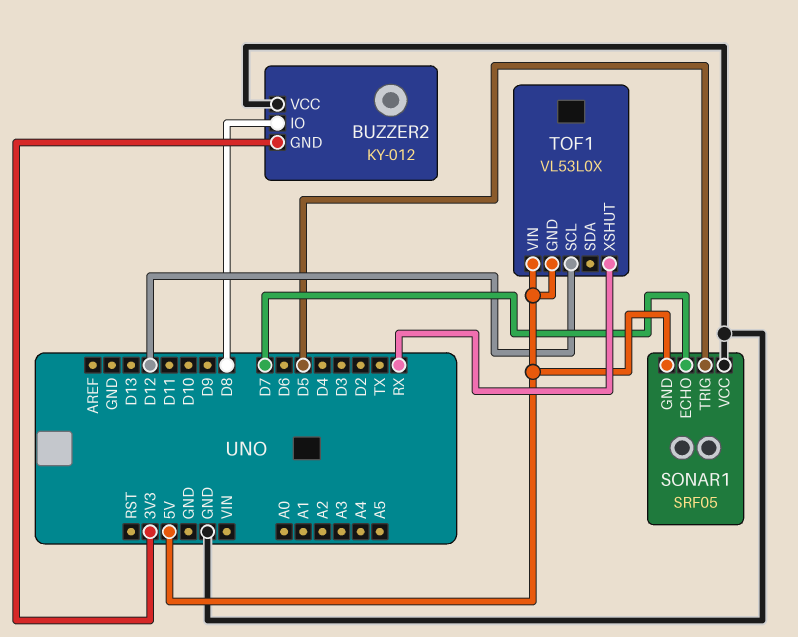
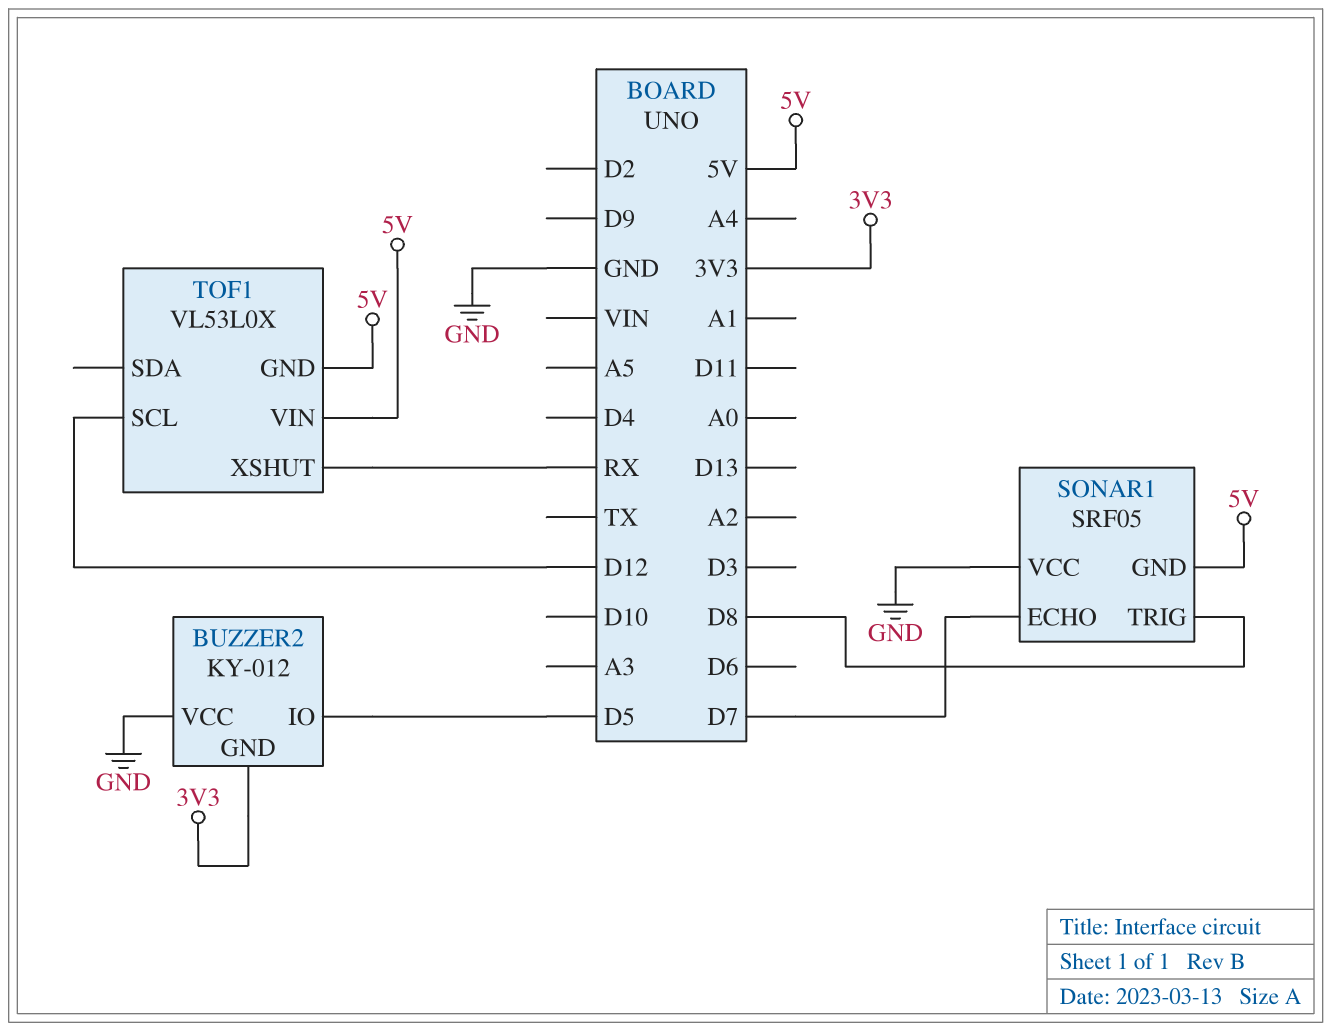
BUZZER2 pin IO: D8 -> D5
SONAR1 pin TRIG: D5 -> D8

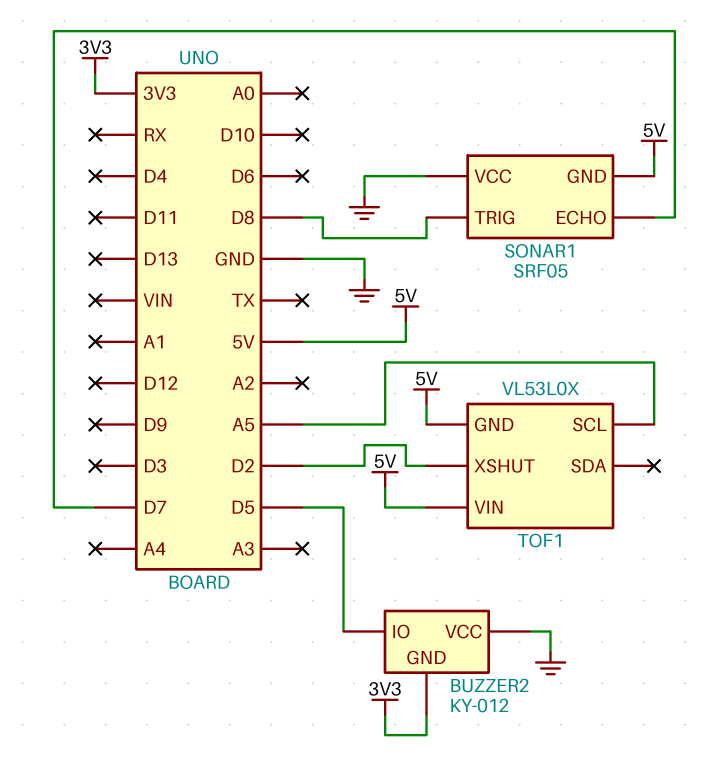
TOF1 pin SCL: D12 -> A5
TOF1 pin XSHUT: RX -> D2

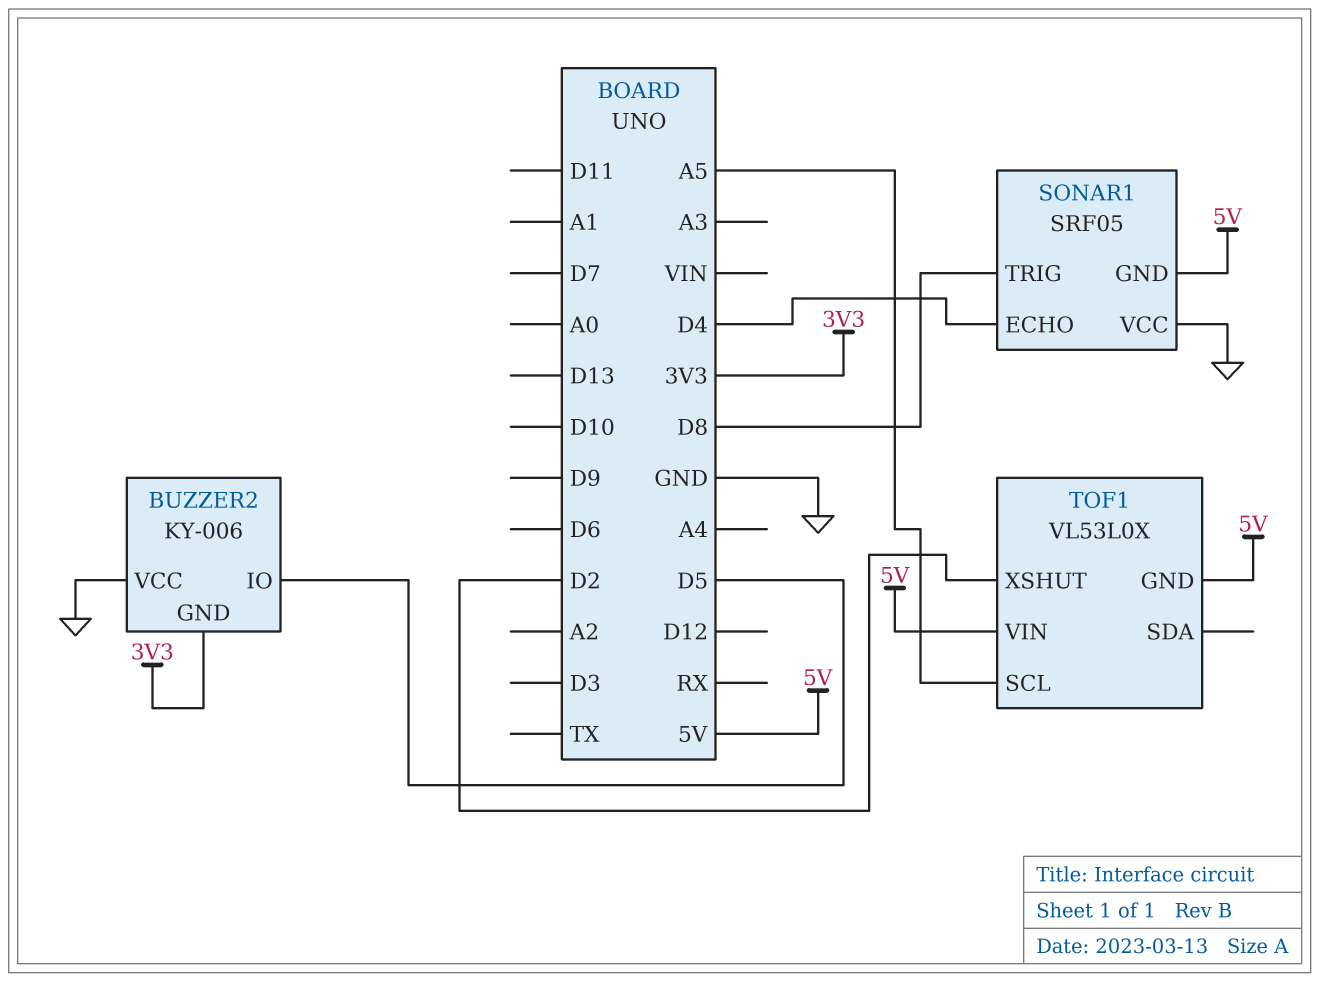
BUZZER2: KY-012 -> KY-006
SONAR1 pin ECHO: D7 -> D4

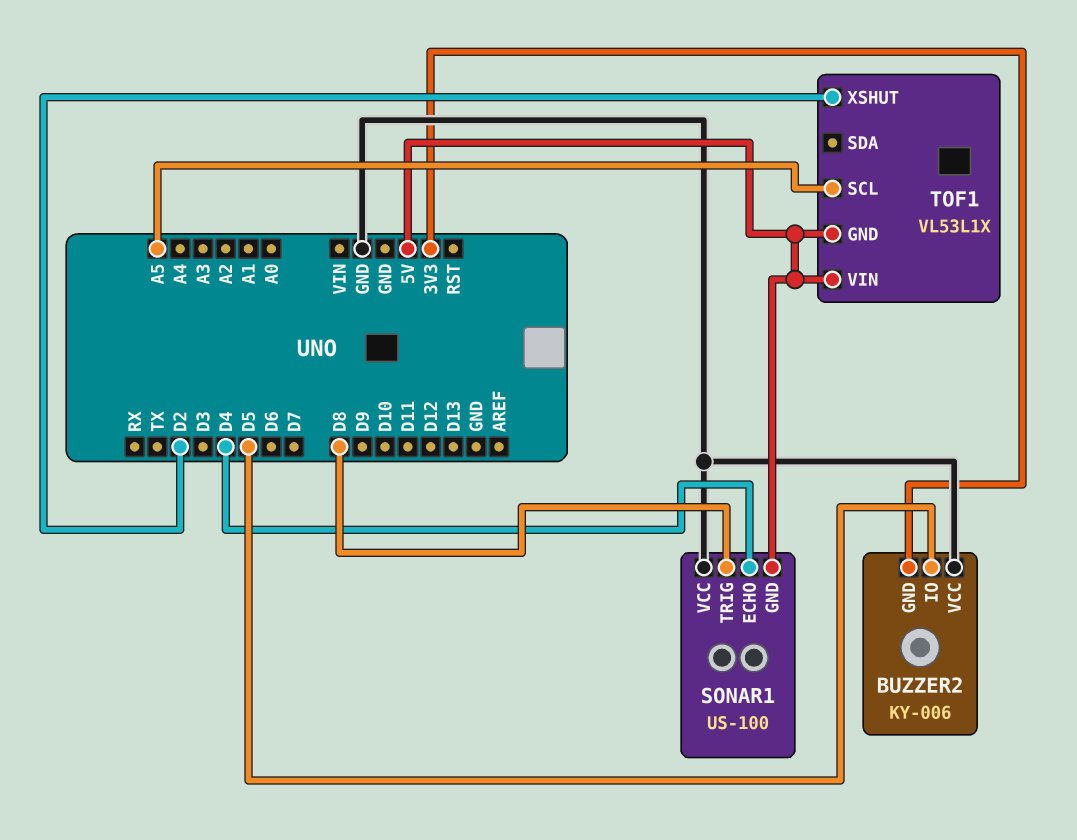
SONAR1: SRF05 -> US-100
TOF1: VL53L0X -> VL53L1X

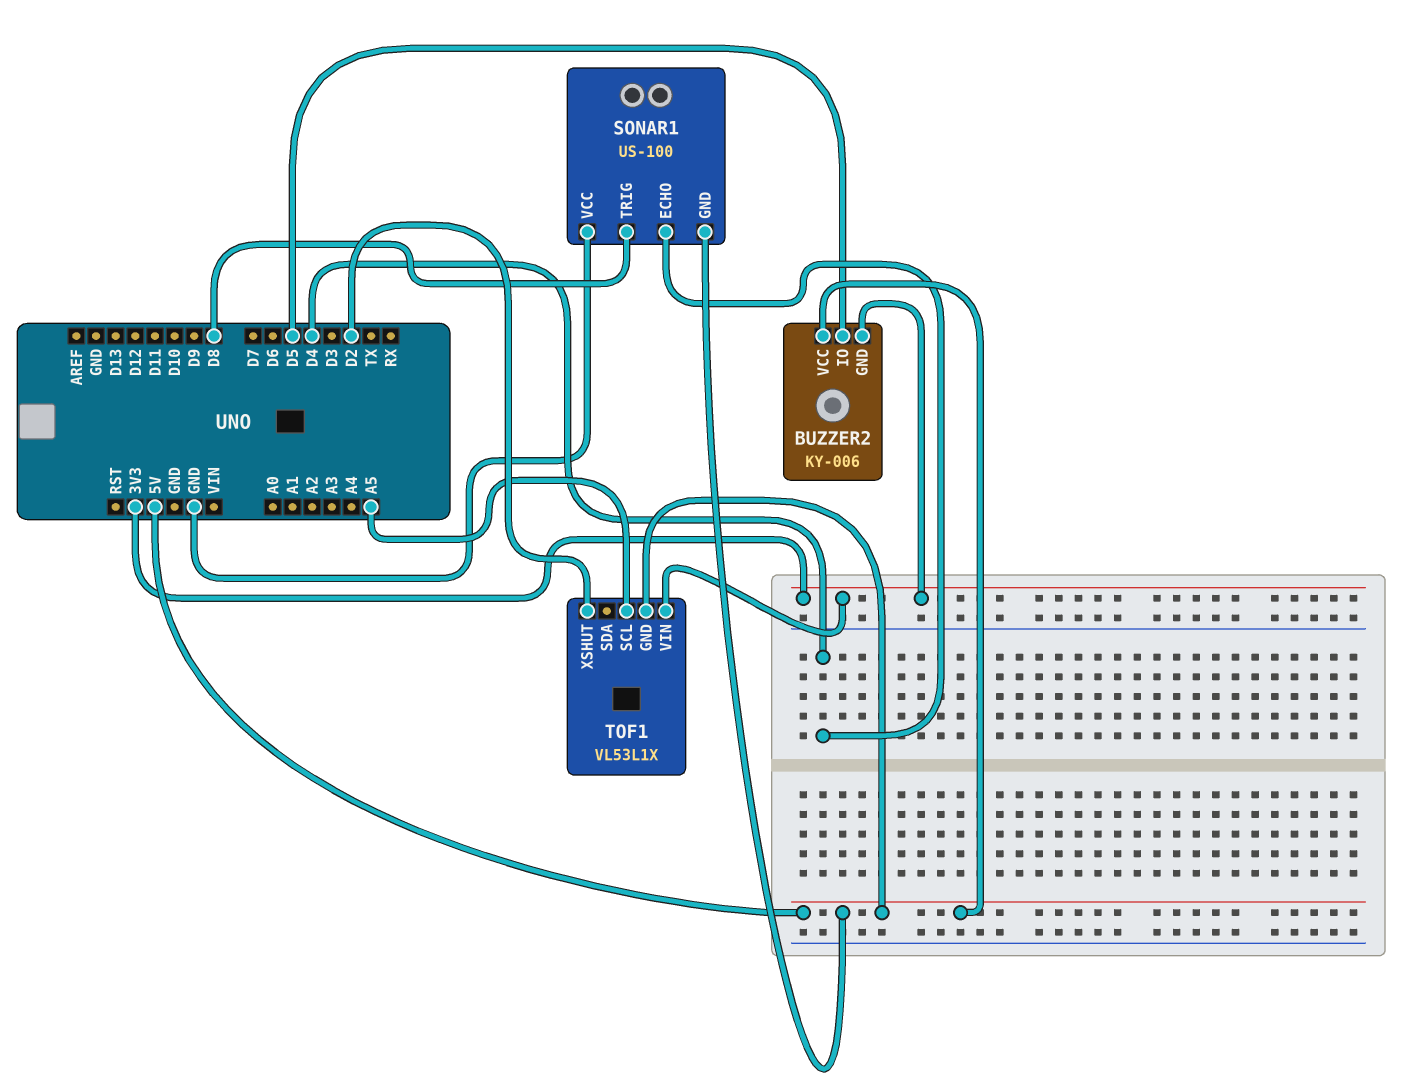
BUZZER2 pin VCC: GND -> 5V
TOF1 pin VIN: 5V -> 3V3

